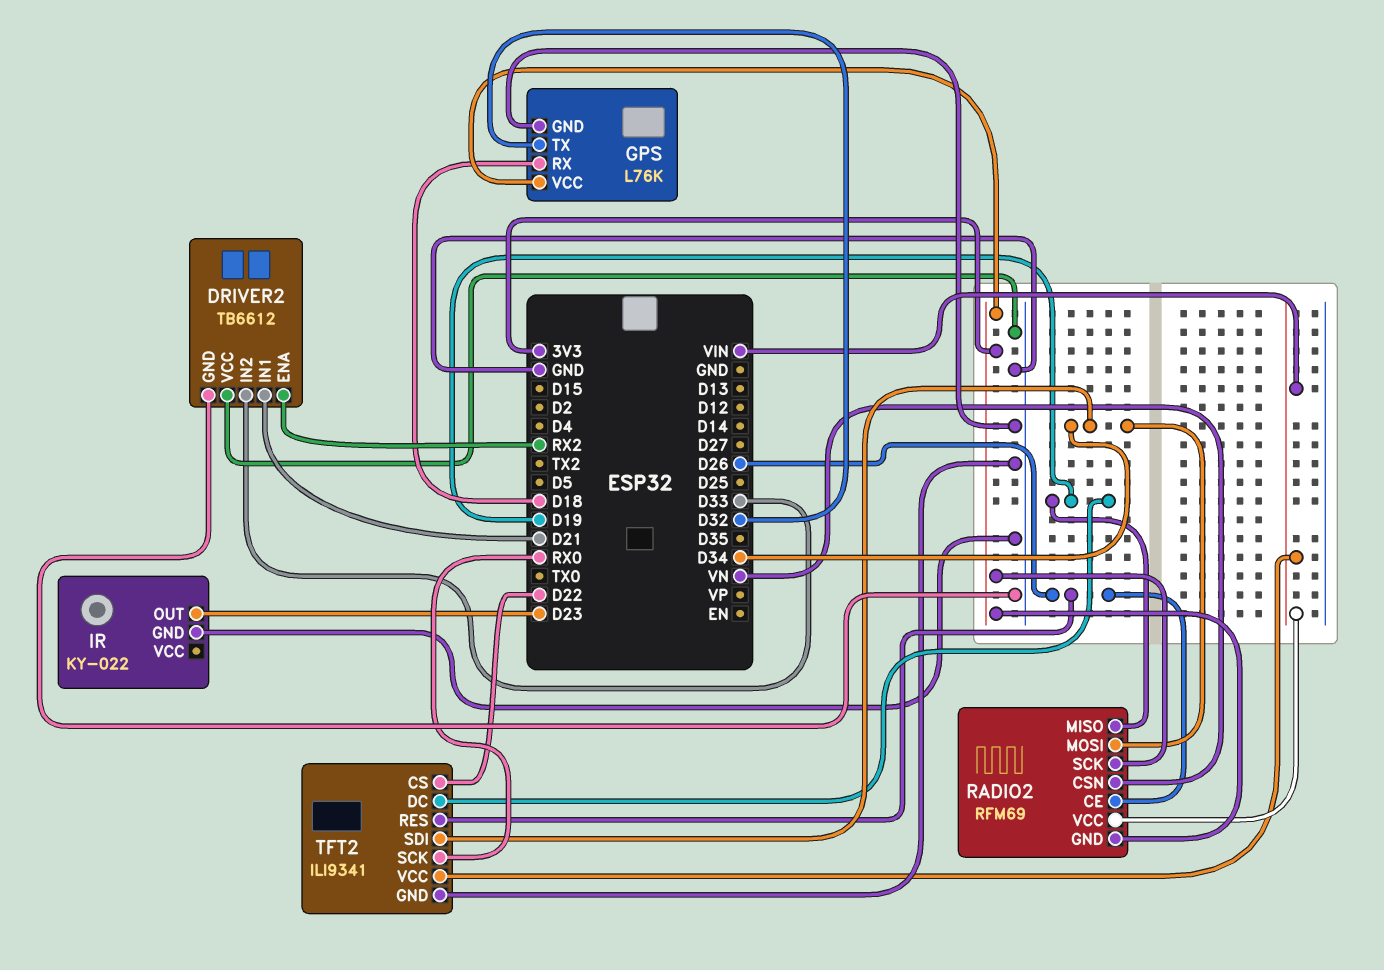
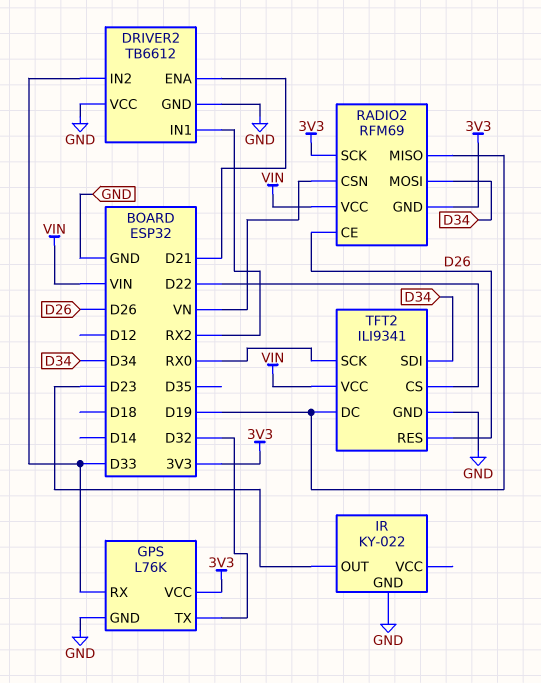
DRIVER2 pin ENA: RX2 -> D21
DRIVER2 pin IN1: D21 -> RX2
GPS pin RX: D18 -> D33

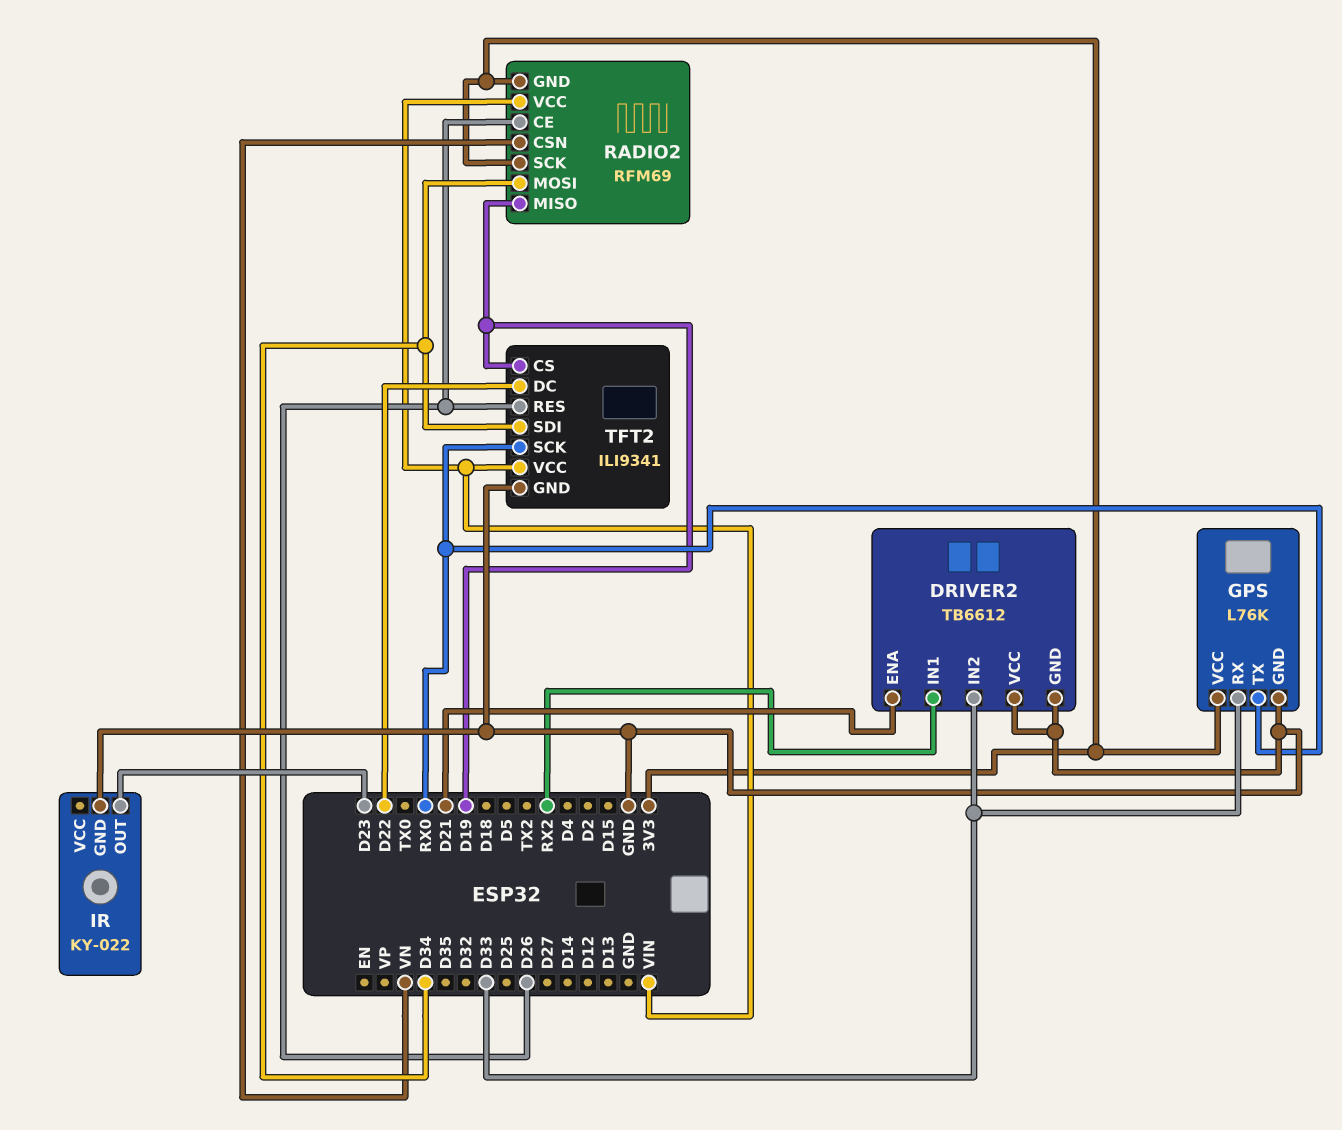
GPS pin TX: D32 -> RX0
TFT2 pin CS: D22 -> D19
TFT2 pin DC: D19 -> D22

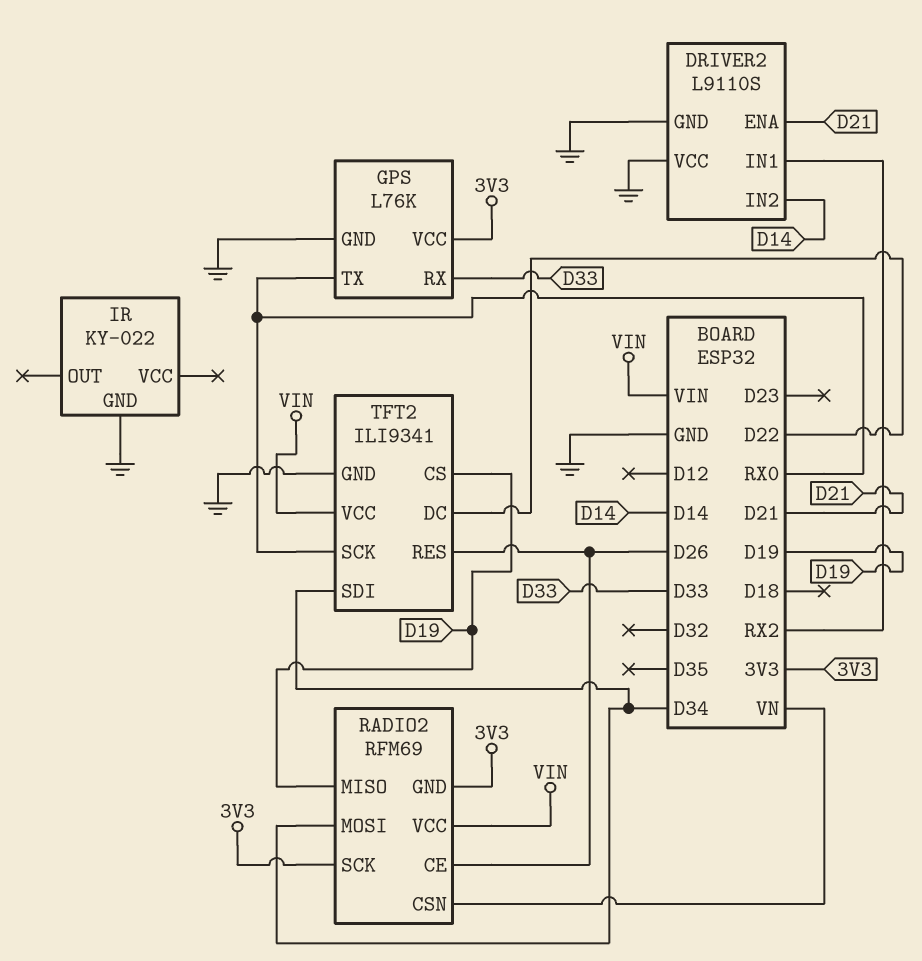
DRIVER2: TB6612 -> L9110S
DRIVER2 pin IN2: D33 -> D14
IR pin OUT: D23 -> none

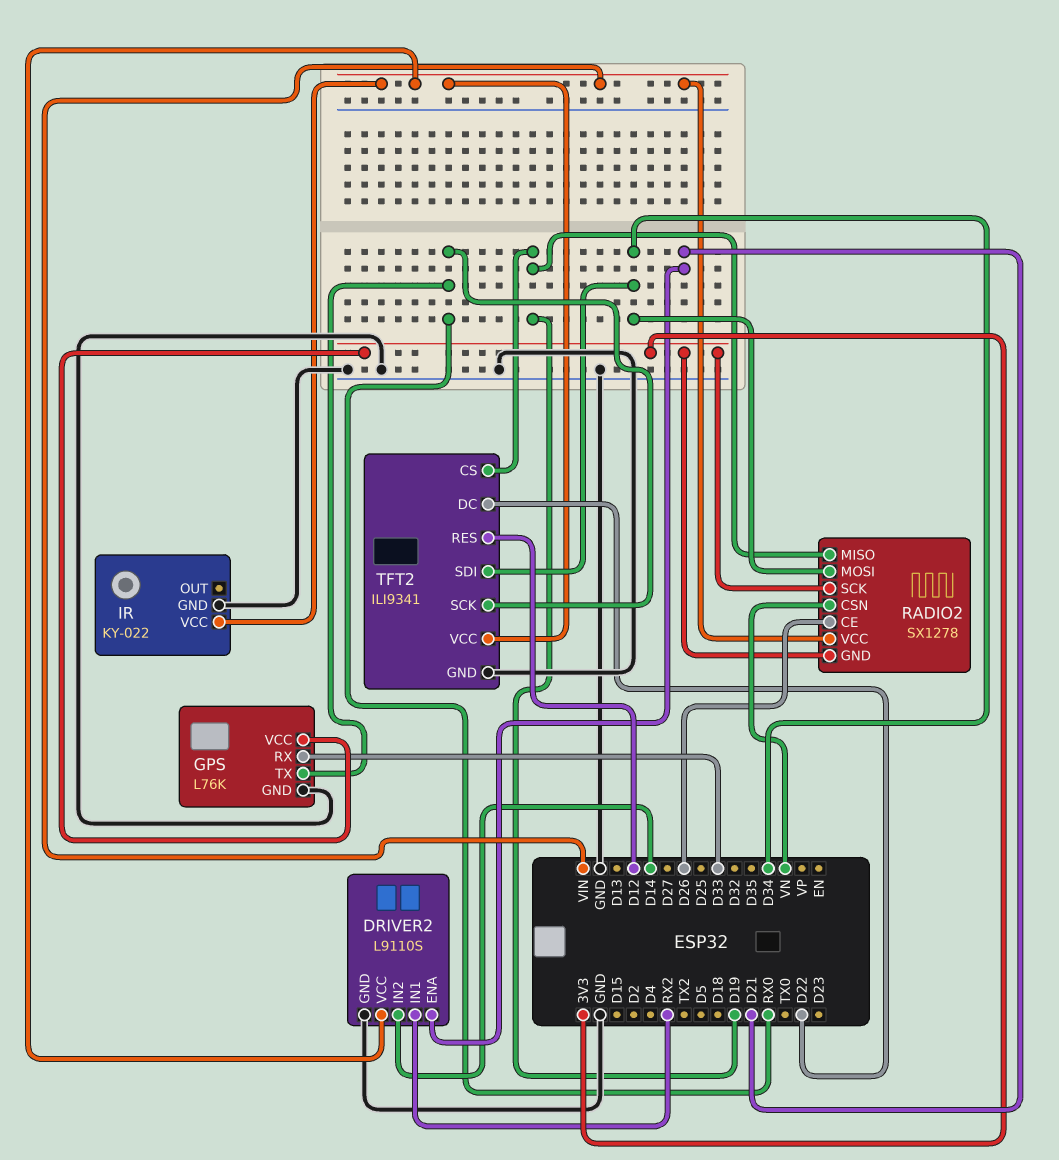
DRIVER2 pin VCC: GND -> VIN
IR pin VCC: none -> VIN
RADIO2: RFM69 -> SX1278
TFT2 pin RES: D26 -> D12

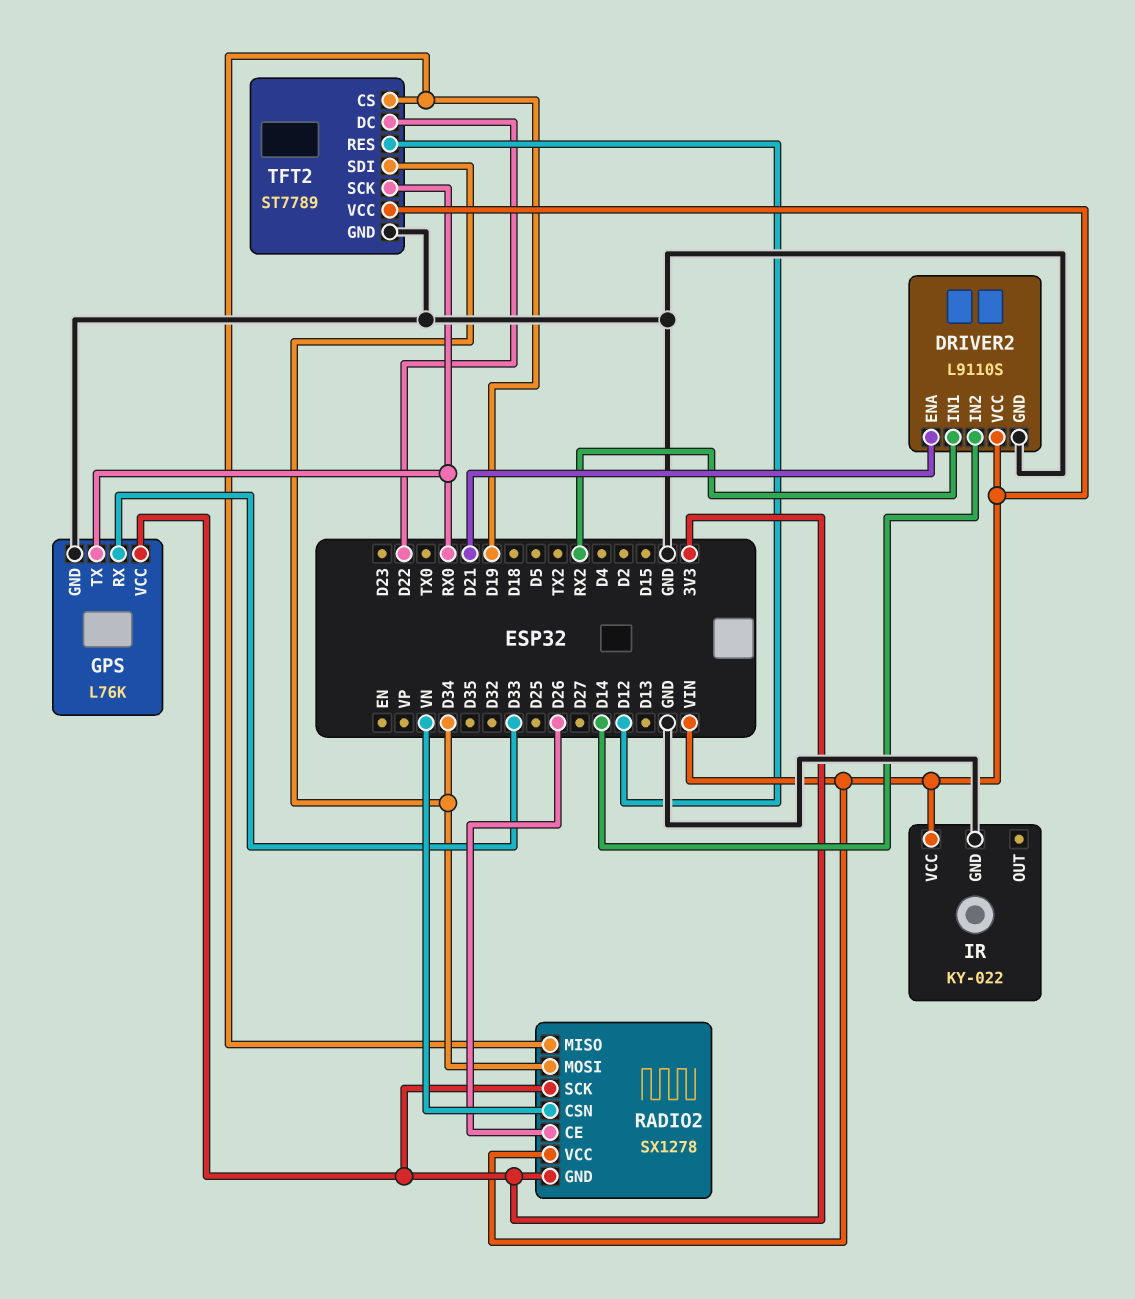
TFT2: ILI9341 -> ST7789

